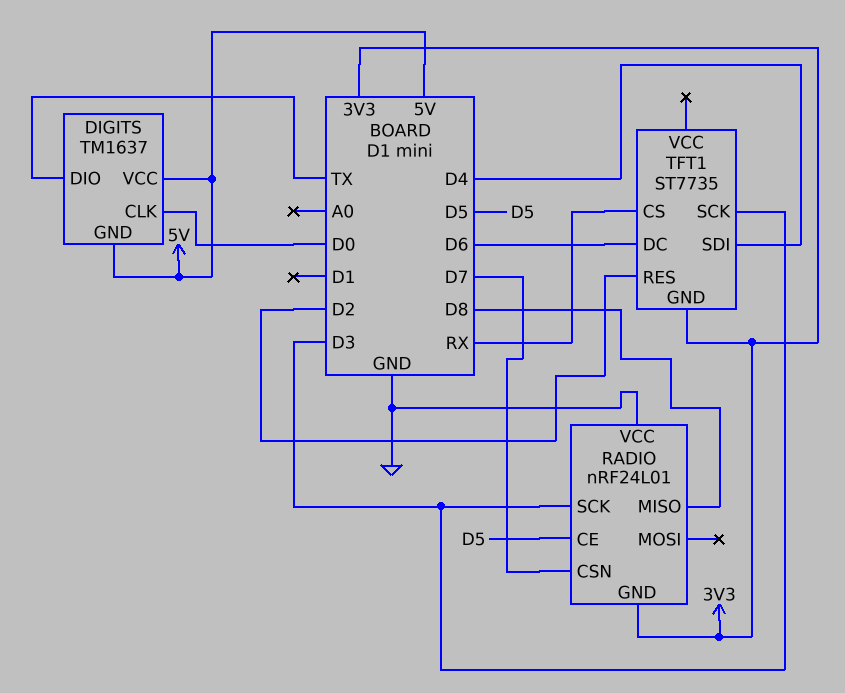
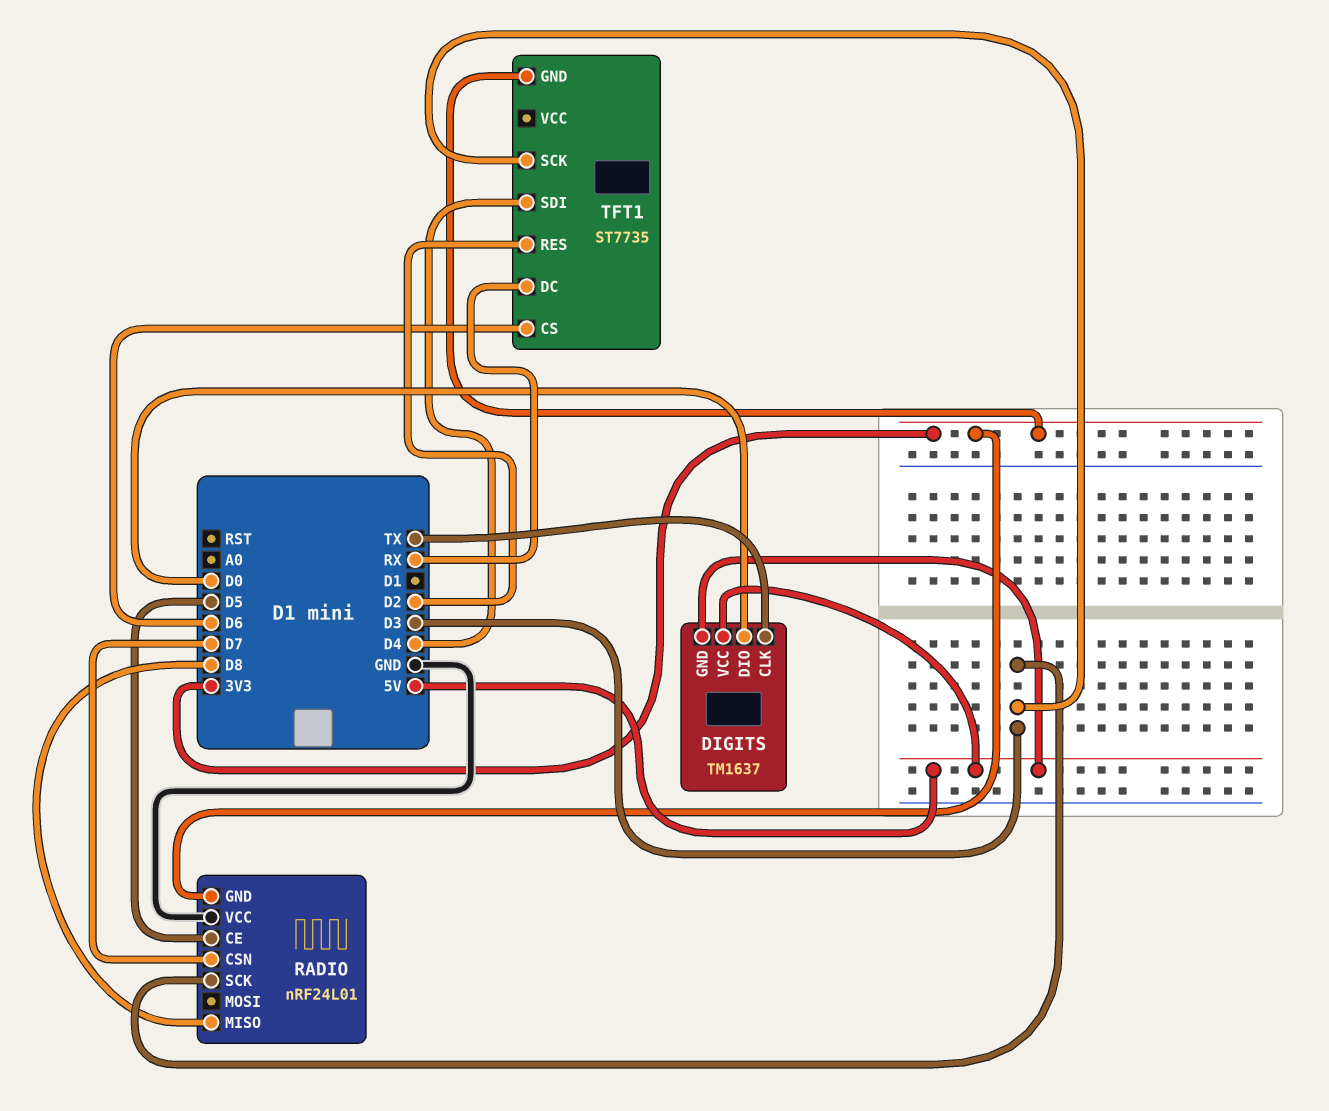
DIGITS pin CLK: D0 -> TX
DIGITS pin DIO: TX -> D0
TFT1 pin CS: RX -> D6
TFT1 pin DC: D6 -> RX

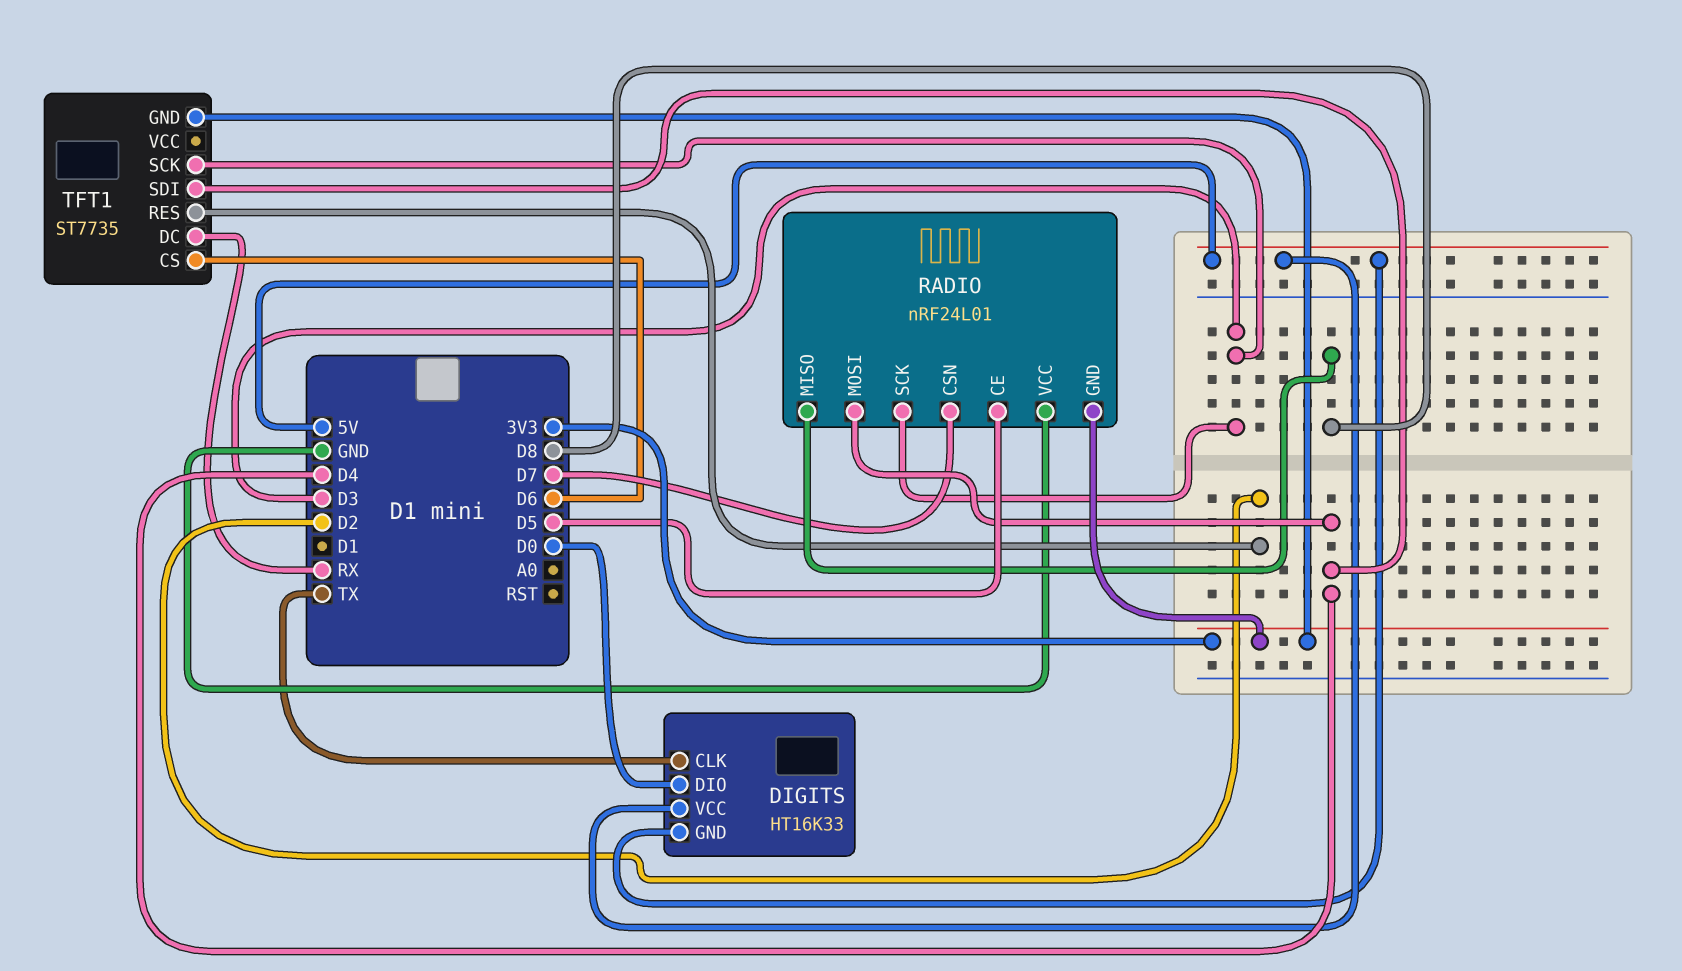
DIGITS: TM1637 -> HT16K33
RADIO pin MOSI: none -> D4

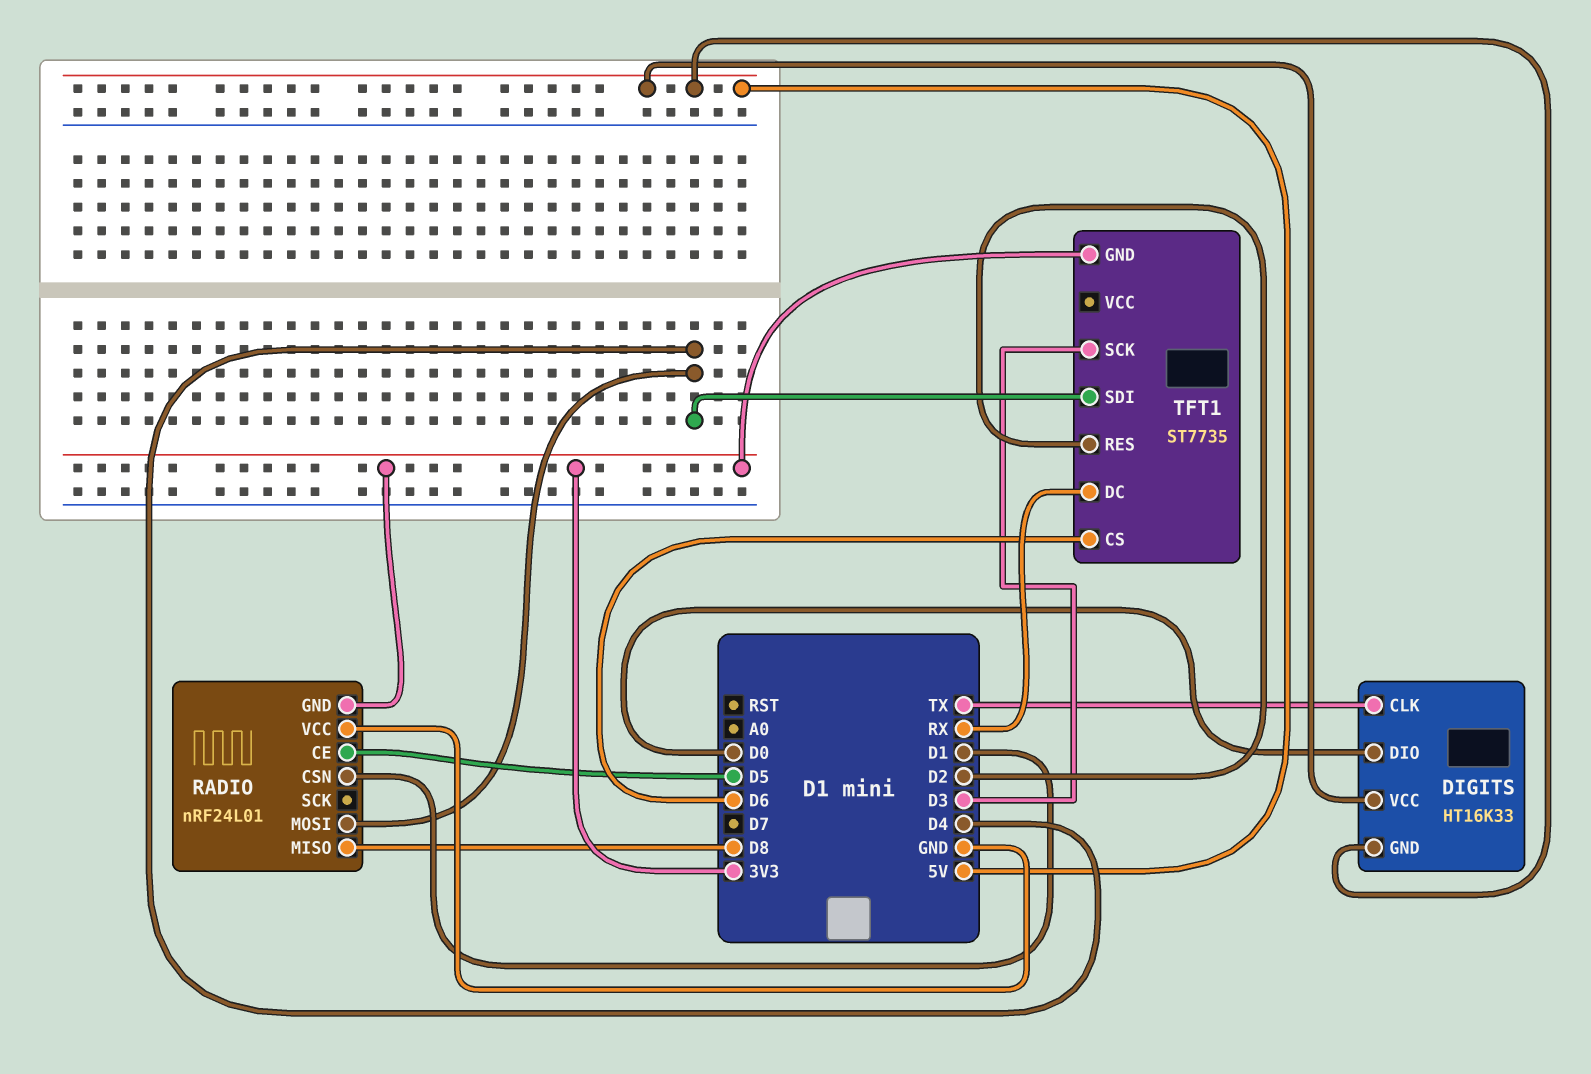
RADIO pin CSN: D7 -> D1
RADIO pin SCK: D3 -> none

